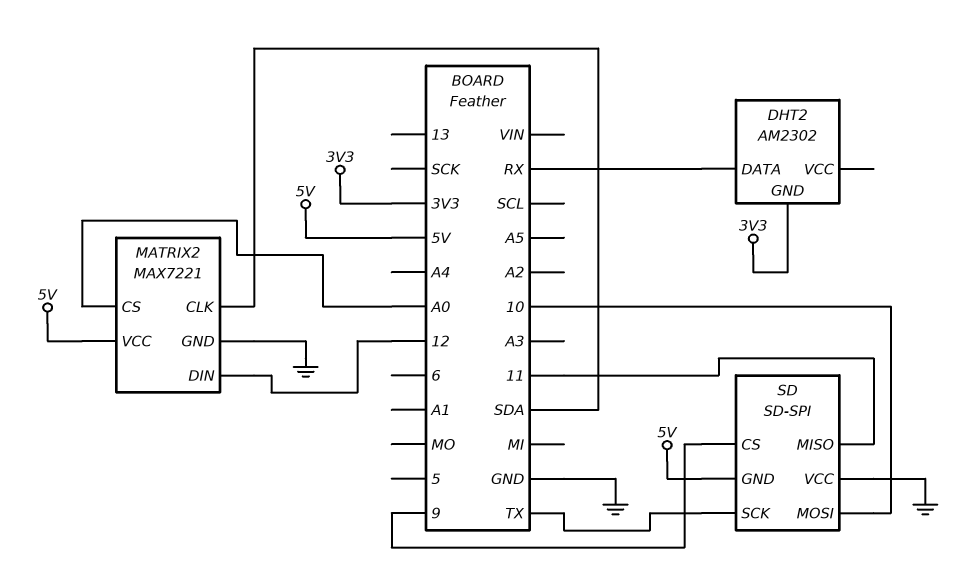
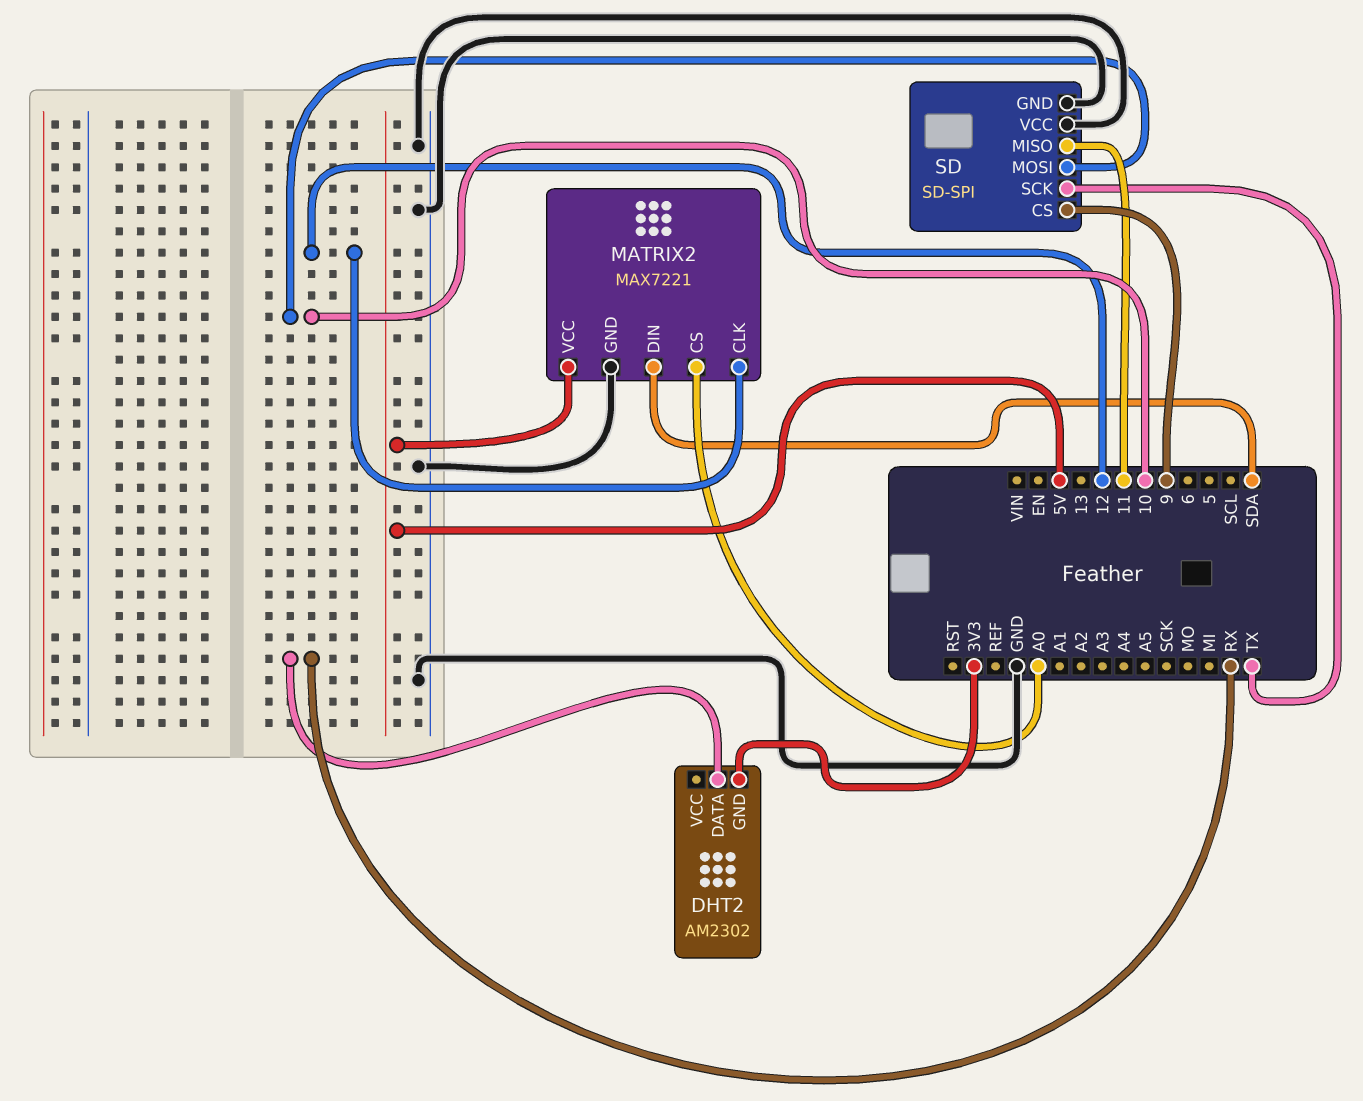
MATRIX2 pin CLK: SDA -> 12
MATRIX2 pin DIN: 12 -> SDA
SD pin GND: 5V -> GND

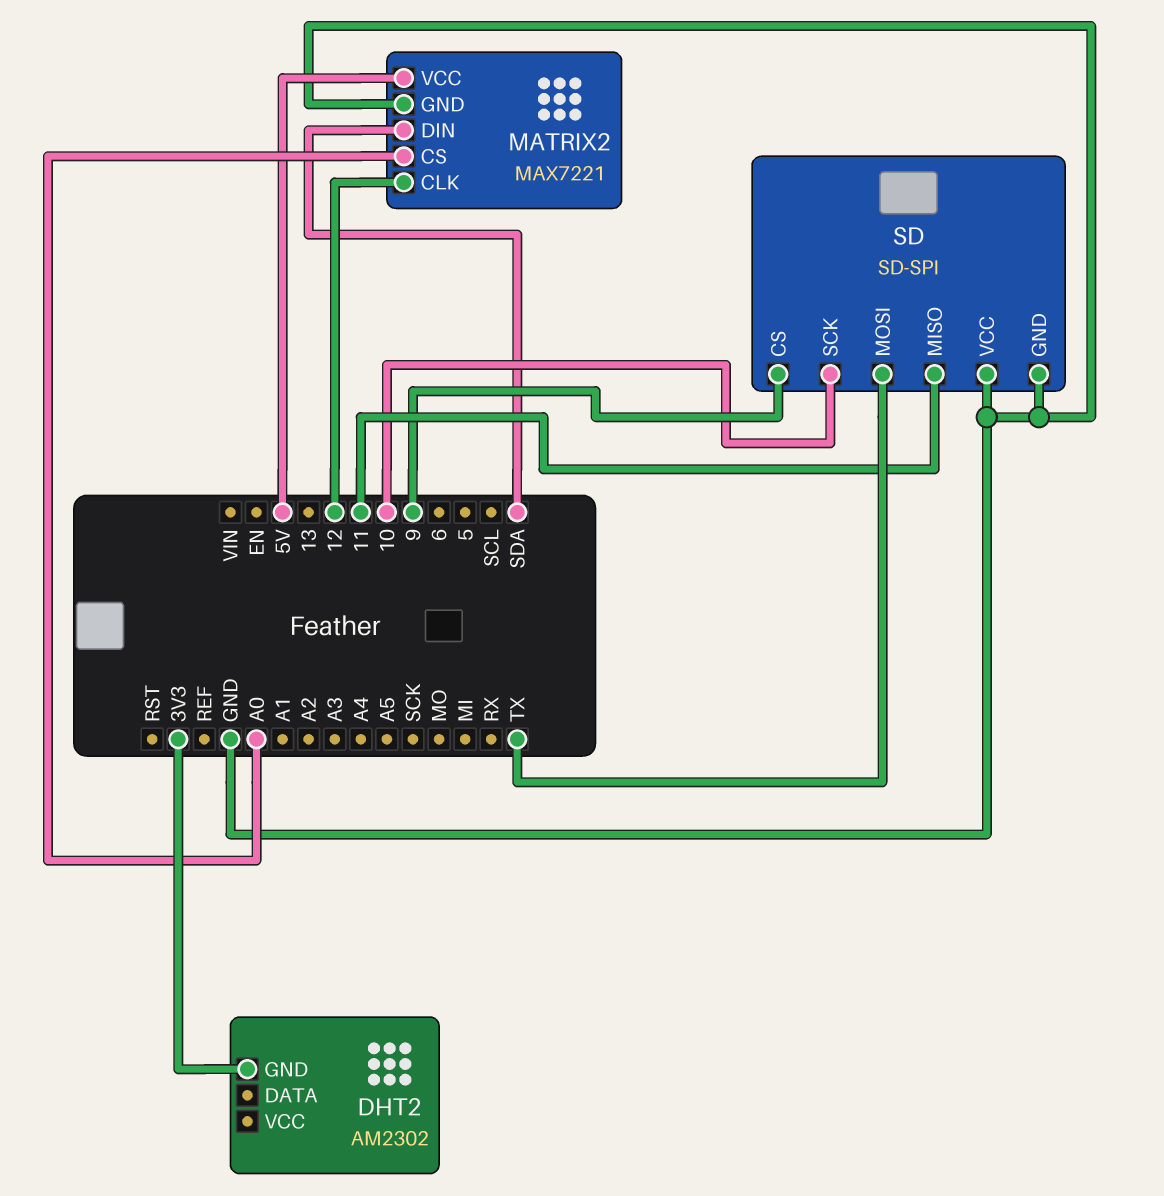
DHT2 pin DATA: RX -> none
SD pin MOSI: 10 -> TX
SD pin SCK: TX -> 10

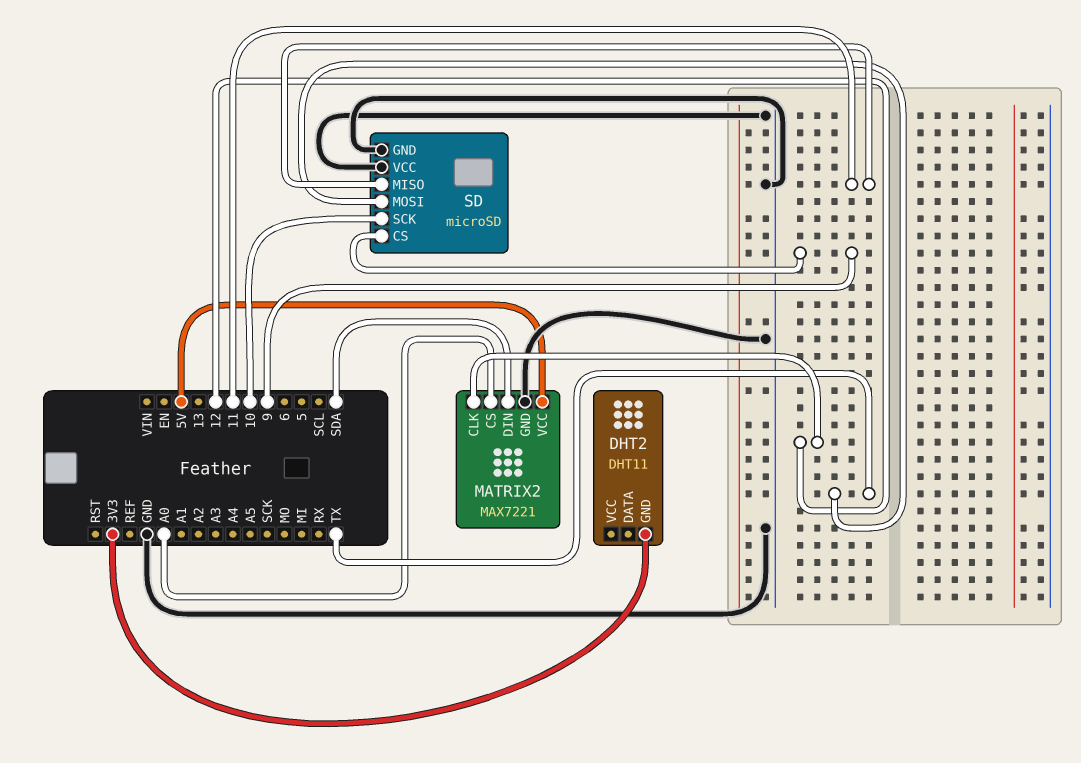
DHT2: AM2302 -> DHT11
SD: SD-SPI -> microSD

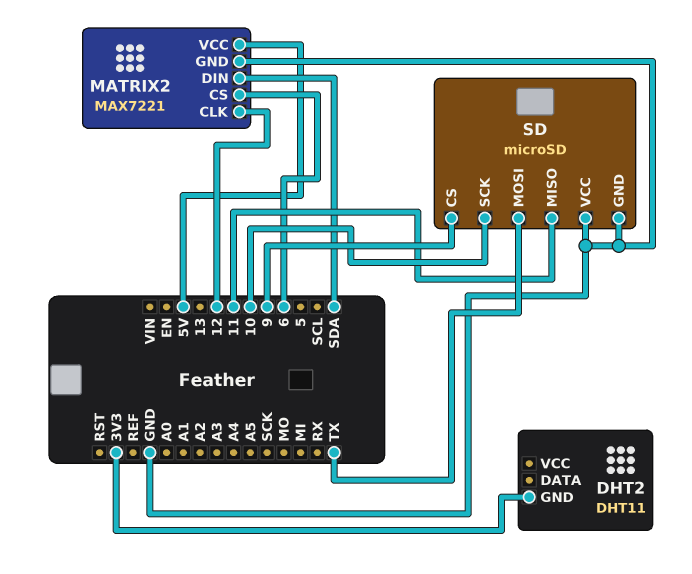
MATRIX2 pin CS: A0 -> 6

